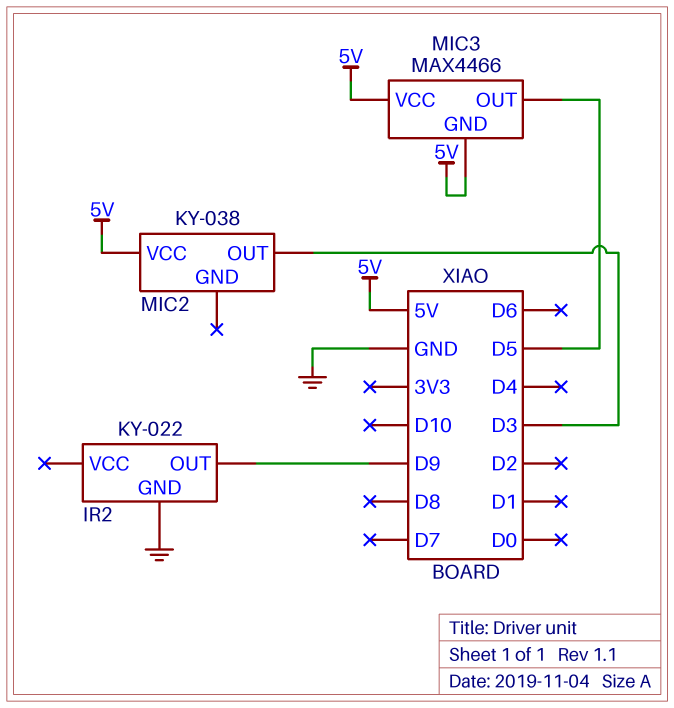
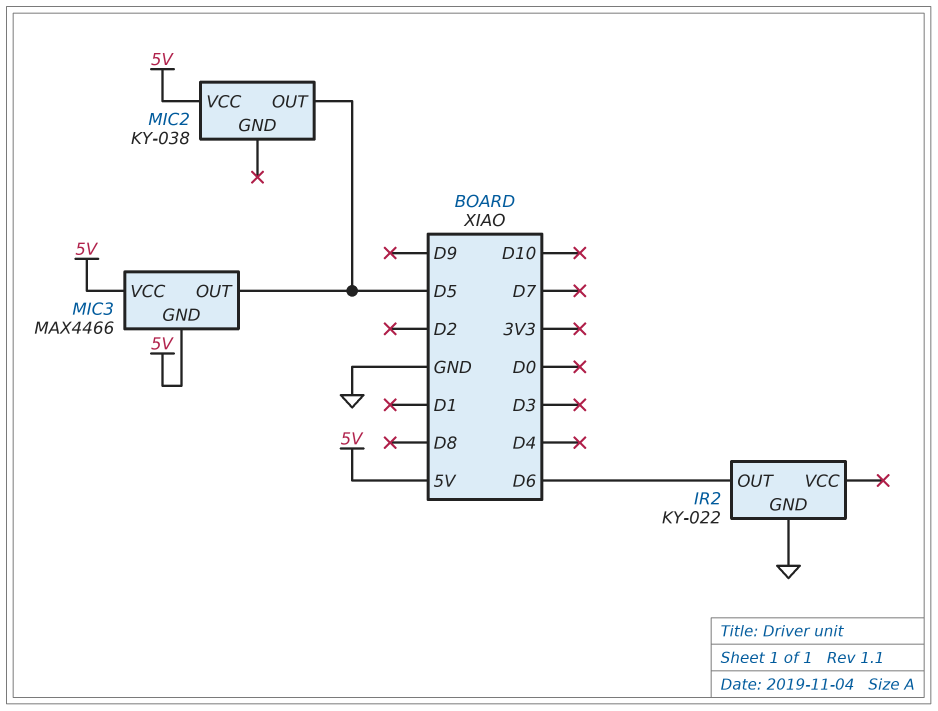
IR2 pin OUT: D9 -> D6
MIC2 pin OUT: D3 -> D5

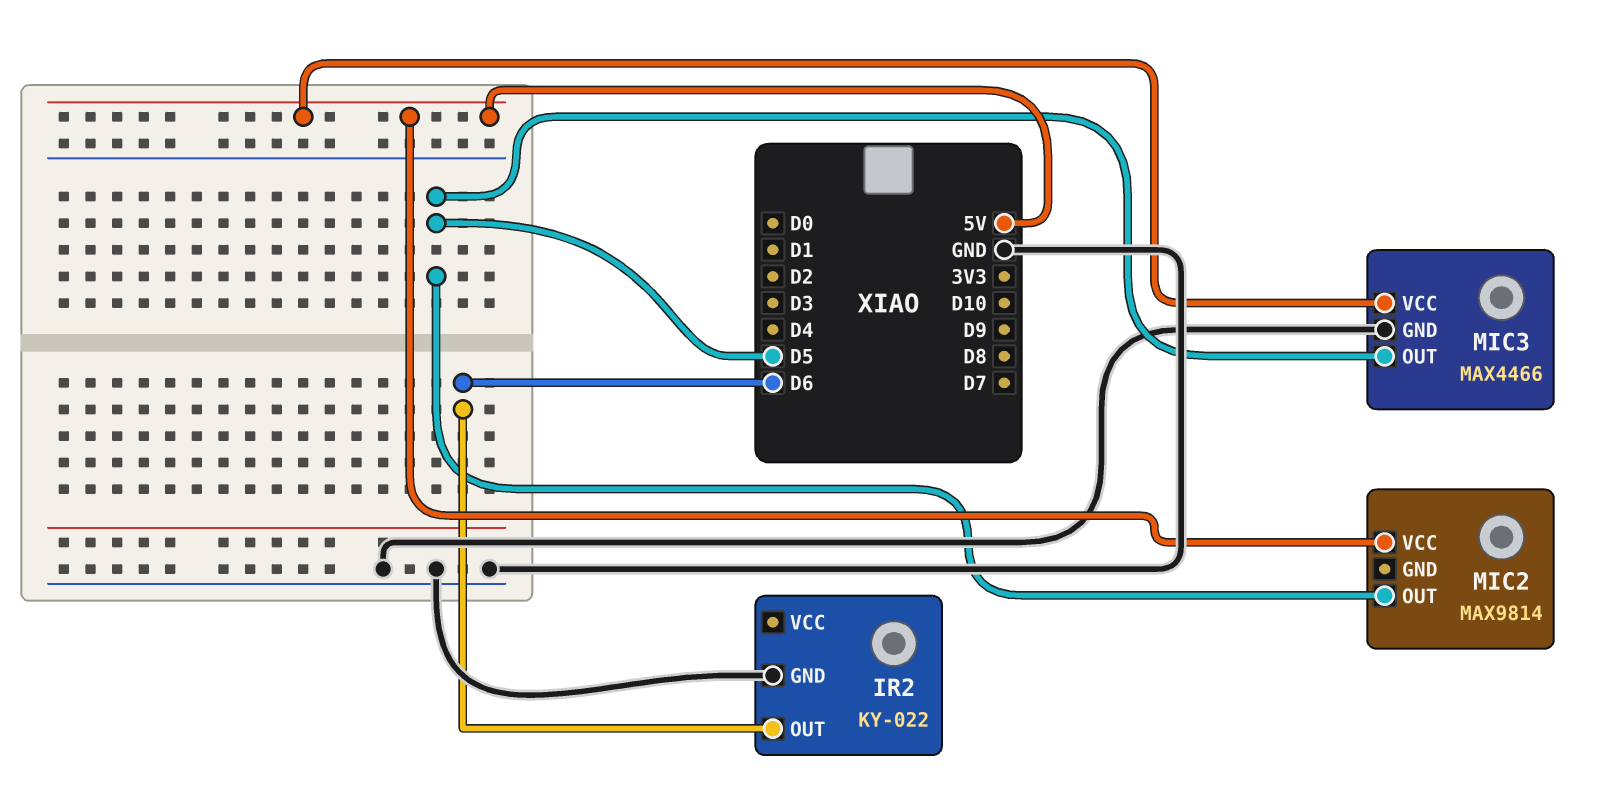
MIC2: KY-038 -> MAX9814
MIC3 pin GND: 5V -> GND

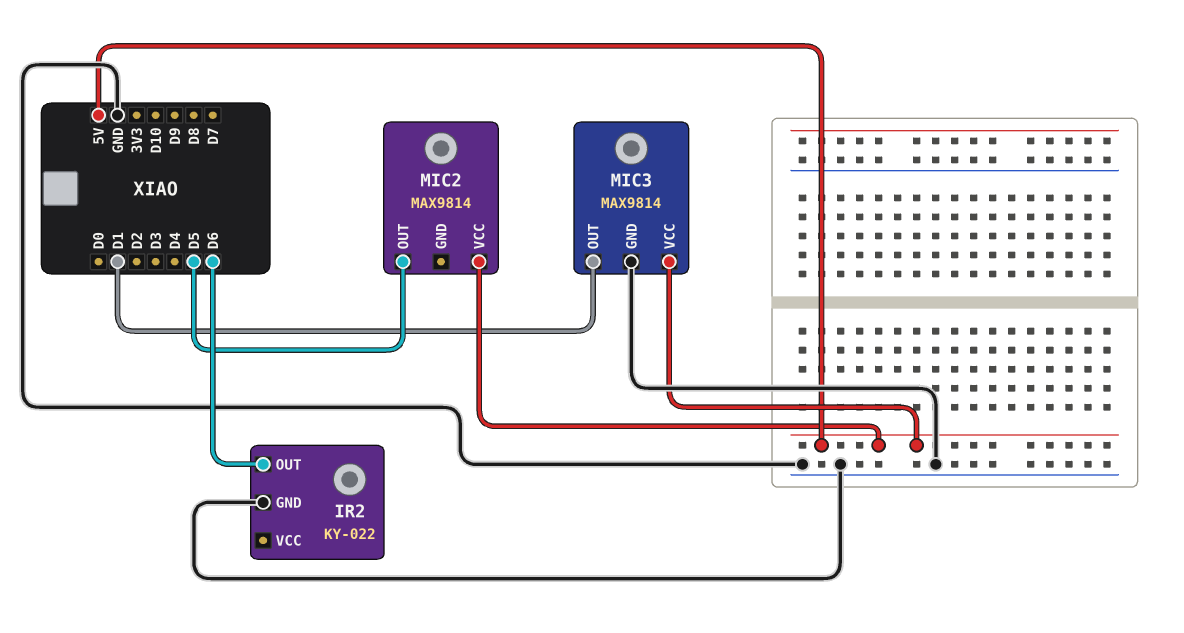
MIC3: MAX4466 -> MAX9814
MIC3 pin OUT: D5 -> D1

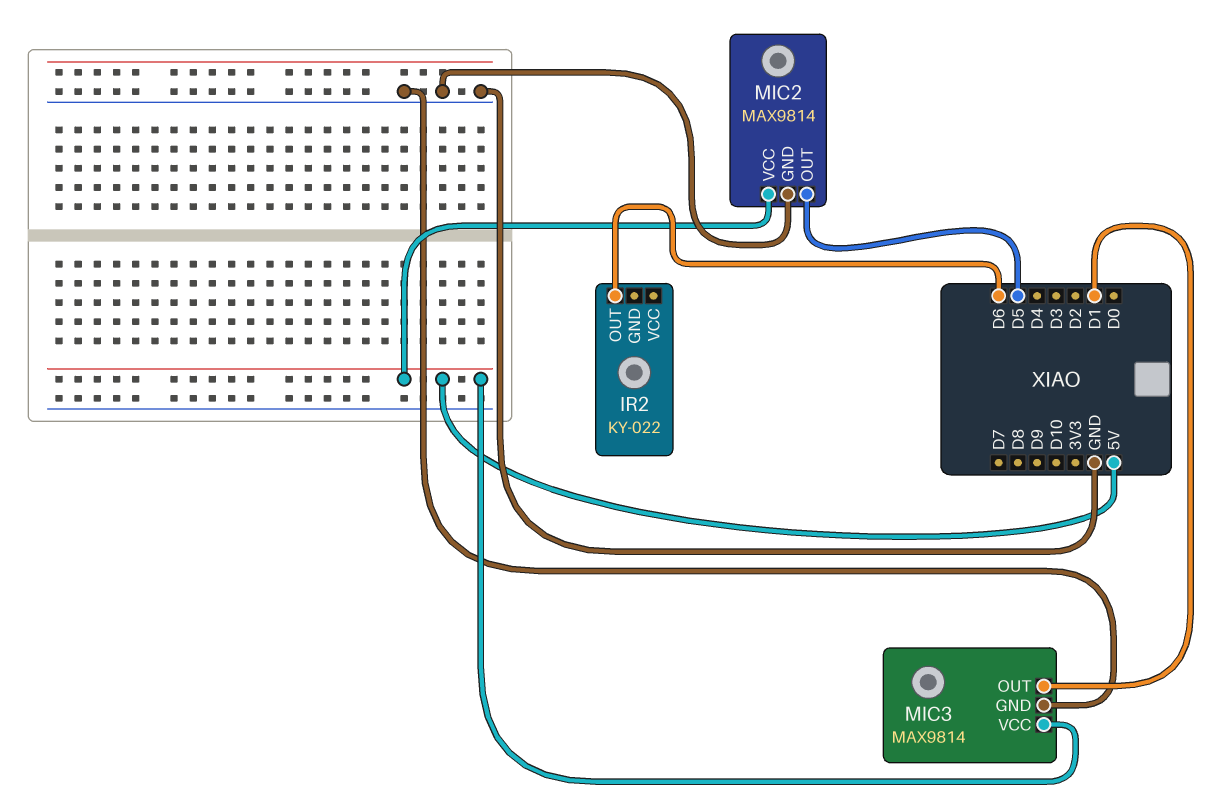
IR2 pin GND: GND -> none
MIC2 pin GND: none -> GND

